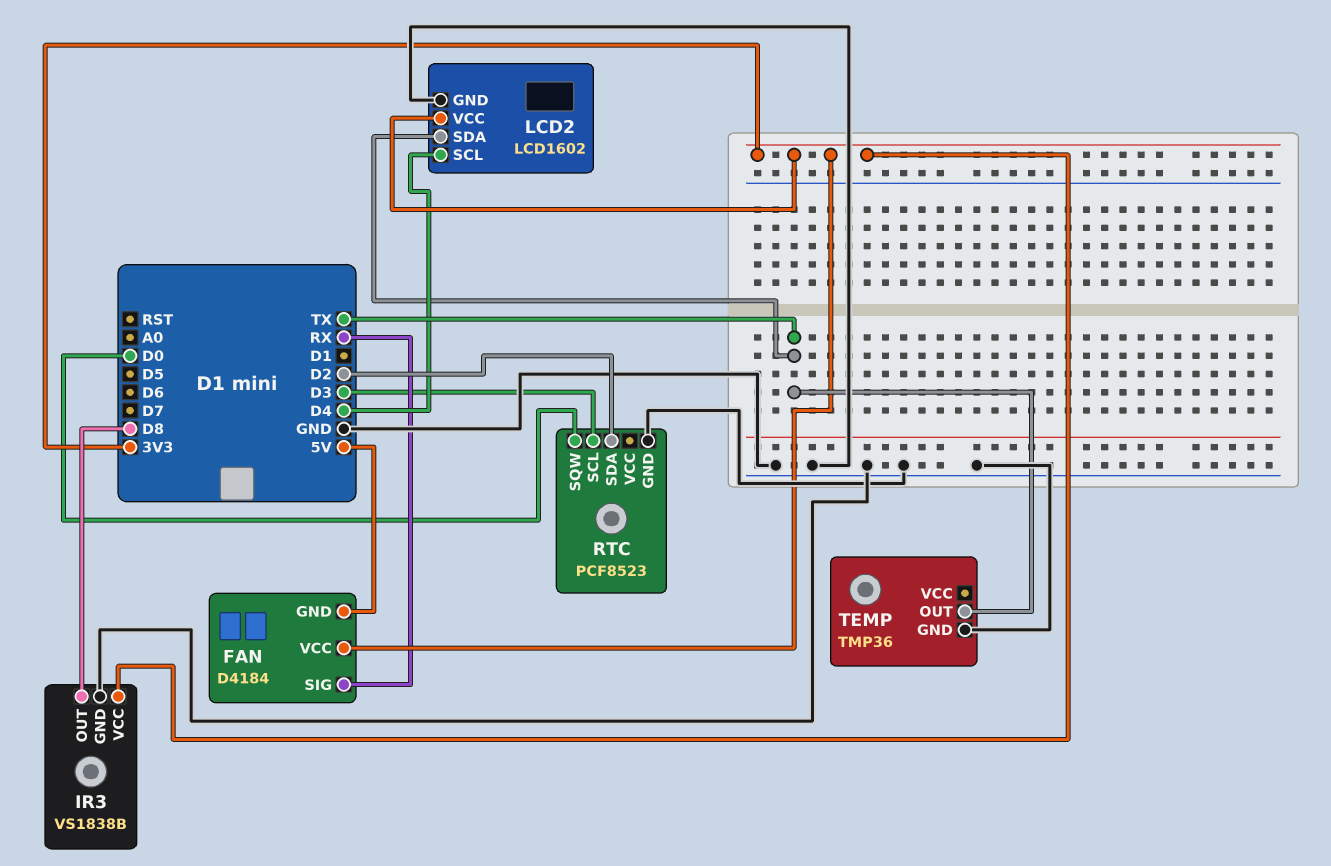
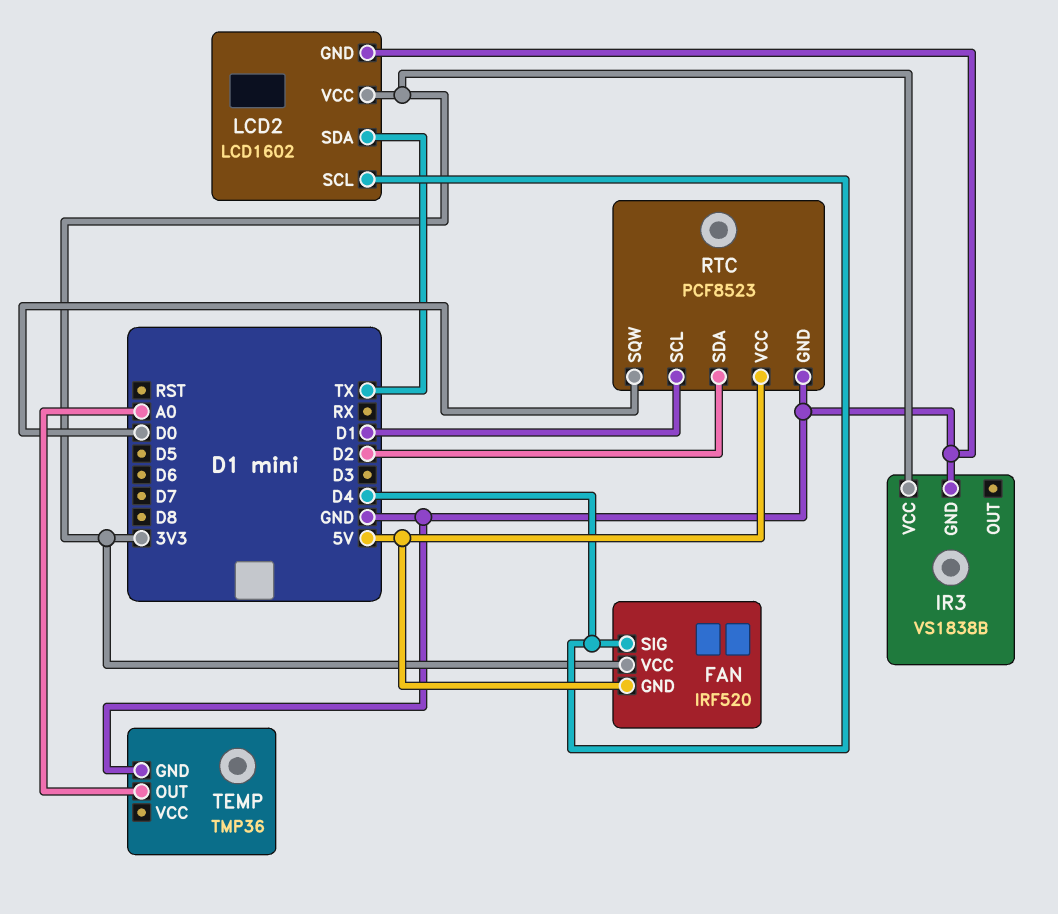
FAN: D4184 -> IRF520
FAN pin SIG: RX -> D4
IR3 pin OUT: D8 -> none
RTC pin SCL: D3 -> D1
RTC pin VCC: none -> 5V
TEMP pin OUT: TX -> A0

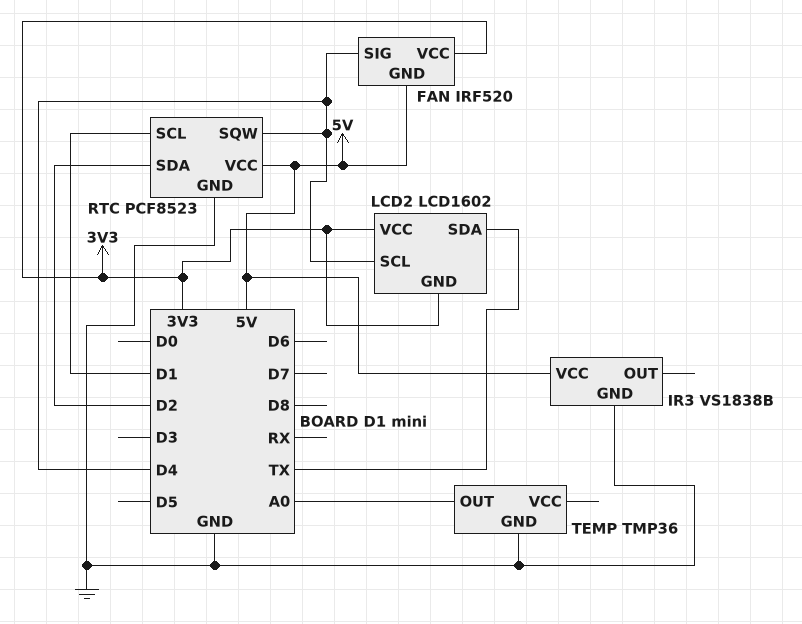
IR3 pin VCC: 3V3 -> 5V
LCD2 pin GND: GND -> 3V3
RTC pin SQW: D0 -> D4

